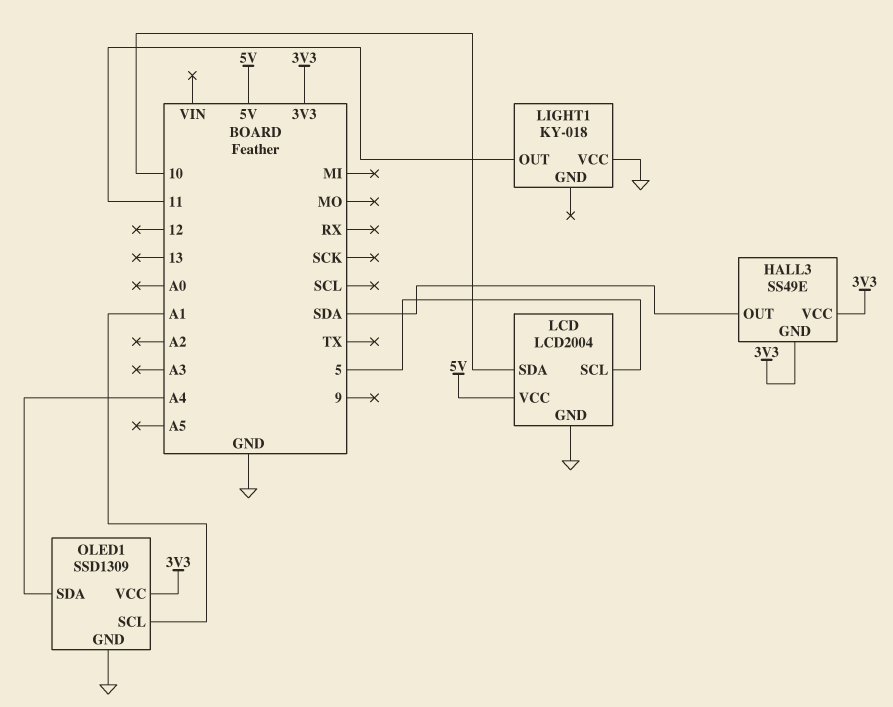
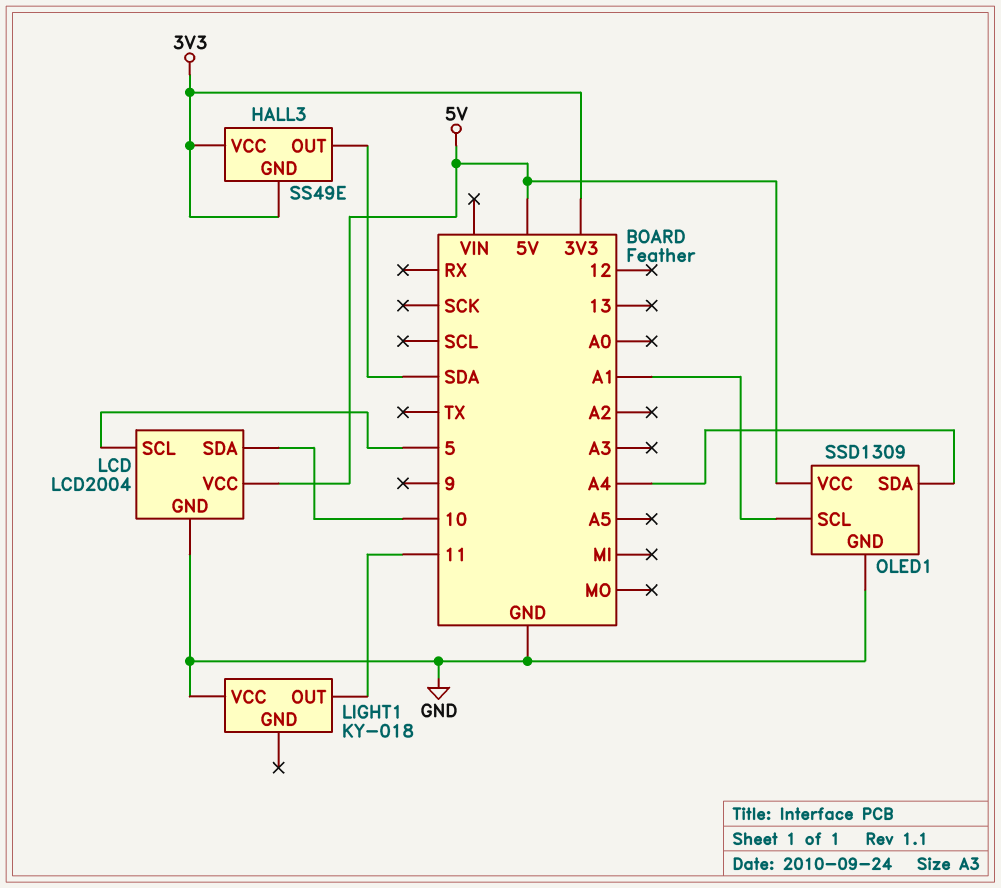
OLED1 pin VCC: 3V3 -> 5V

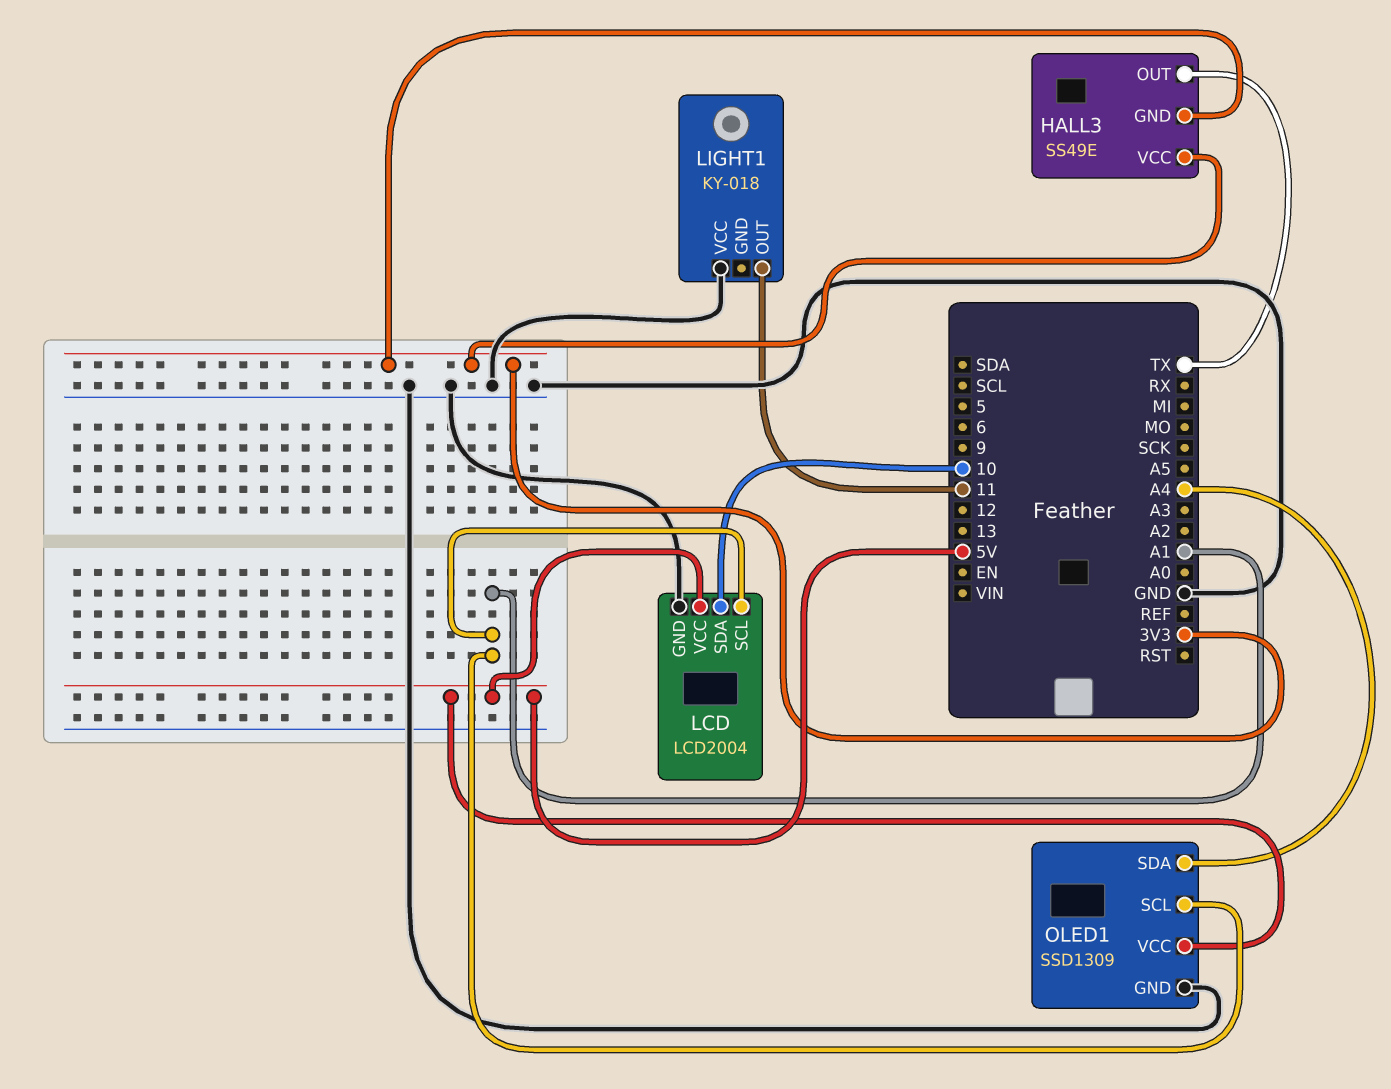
HALL3 pin OUT: SDA -> TX
LCD pin SCL: 5 -> A1

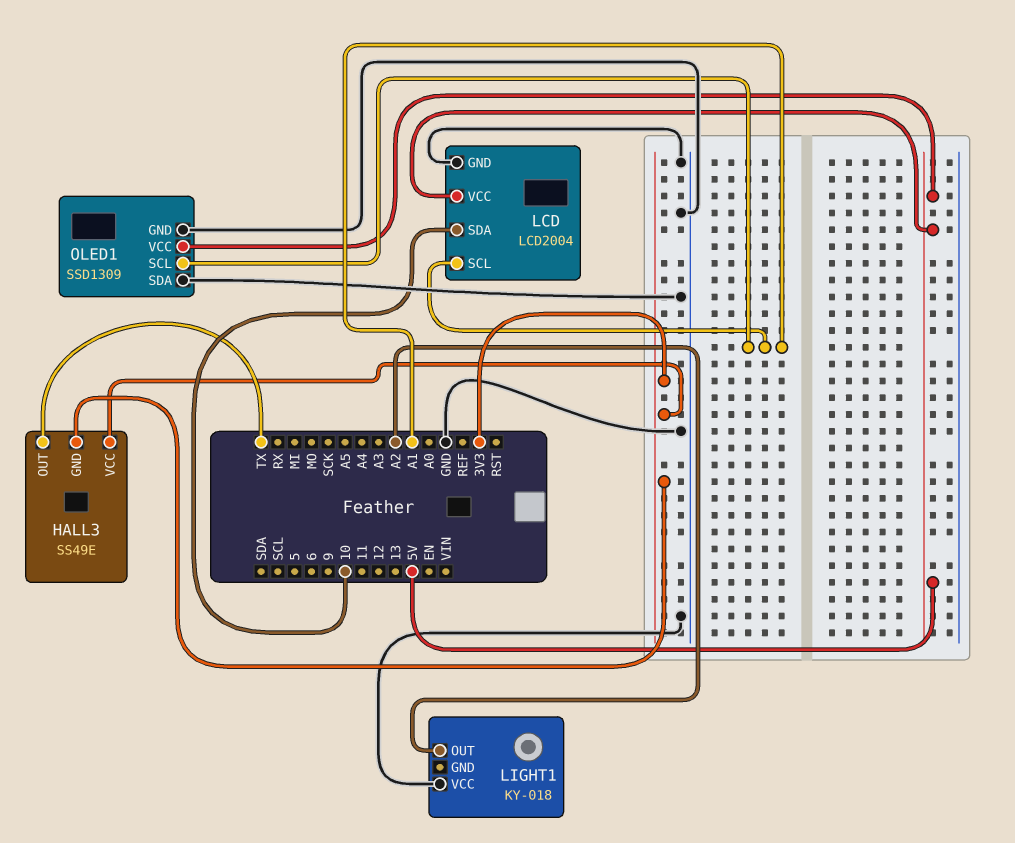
LIGHT1 pin OUT: 11 -> A2
OLED1 pin SDA: A4 -> GND

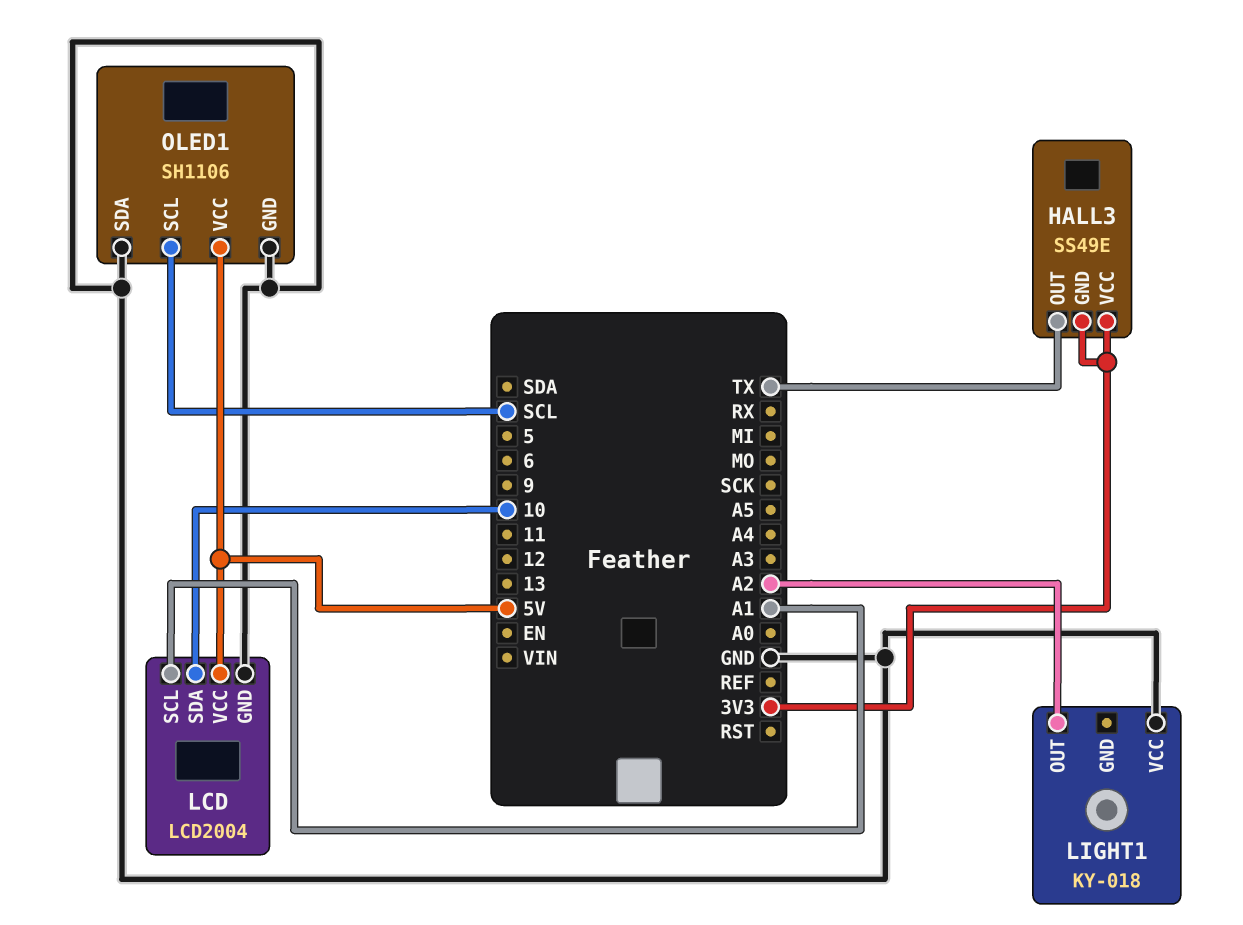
OLED1: SSD1309 -> SH1106
OLED1 pin SCL: A1 -> SCL

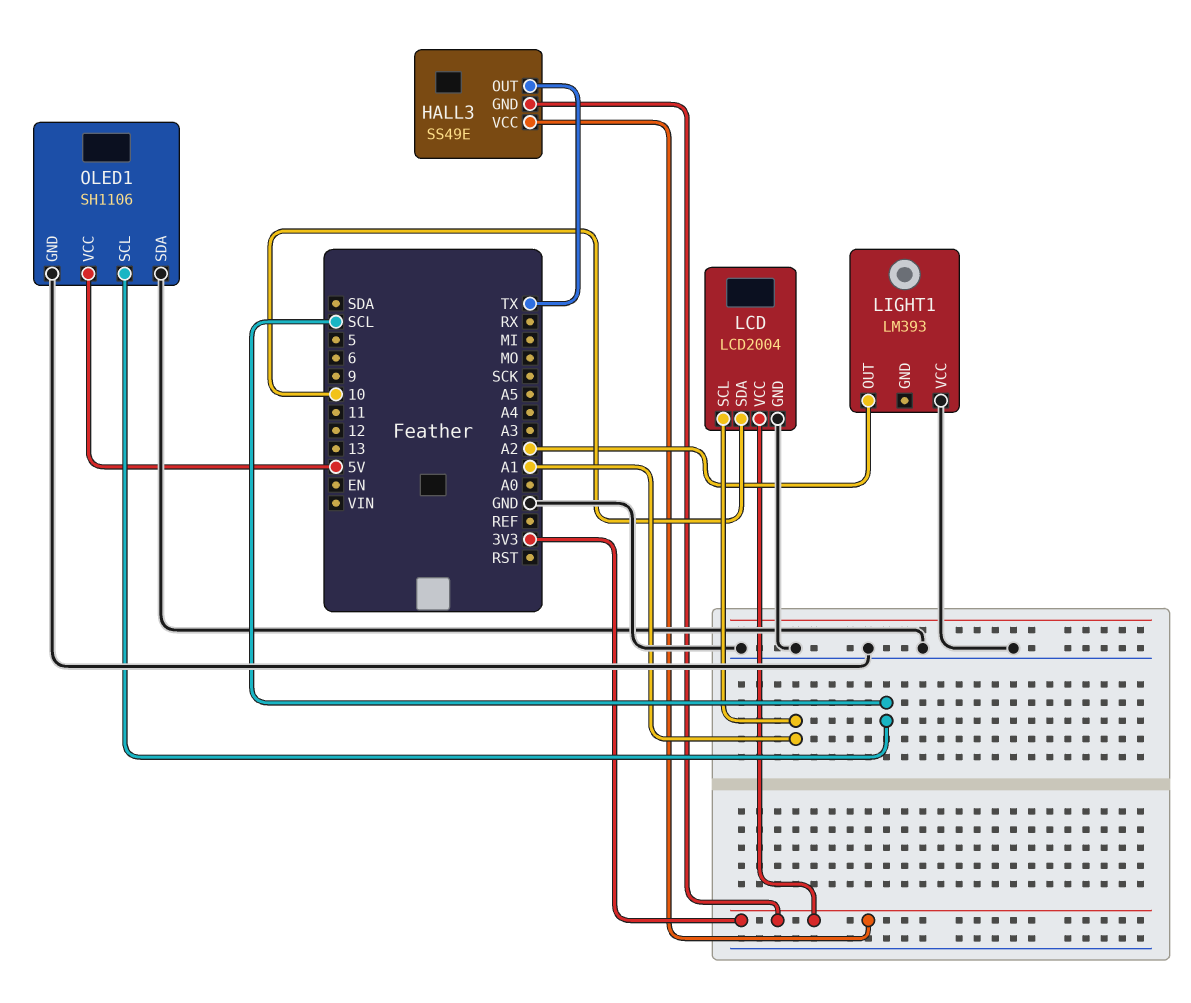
LCD pin VCC: 5V -> 3V3
LIGHT1: KY-018 -> LM393

